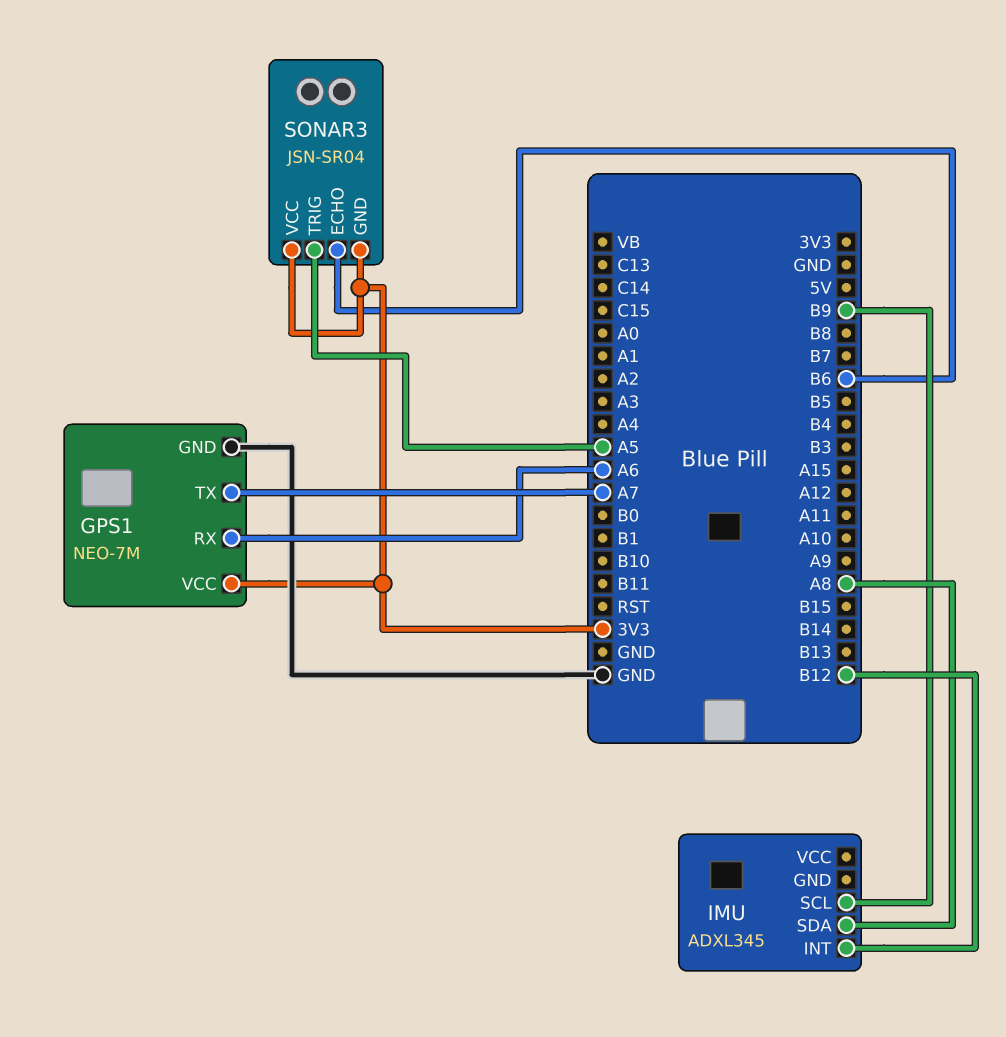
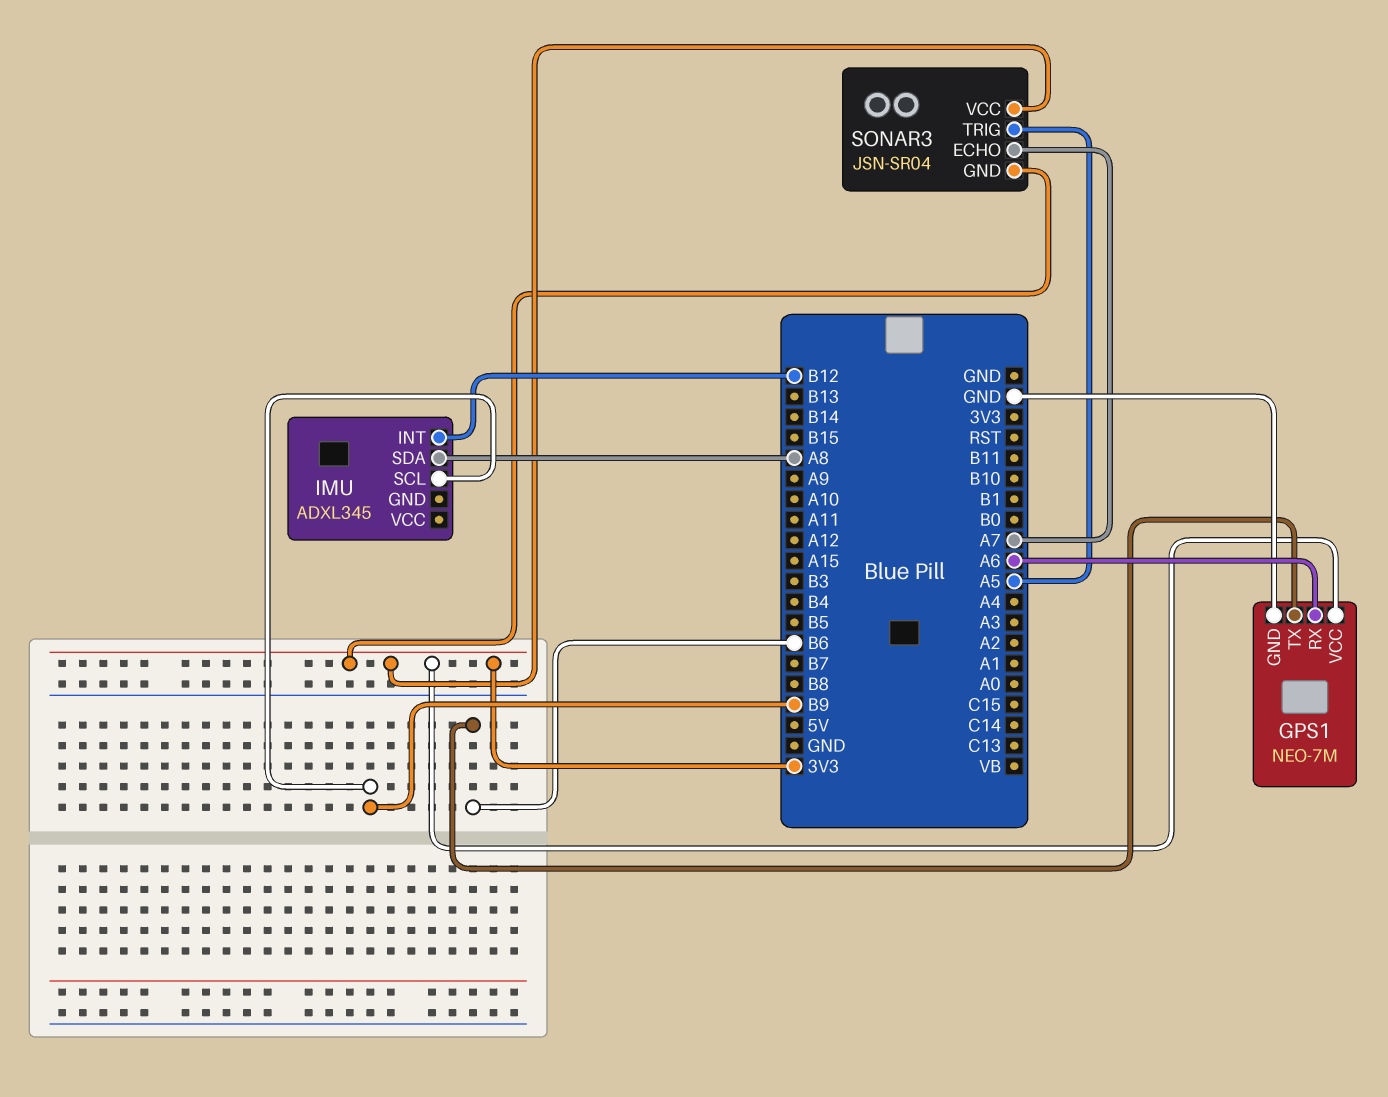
GPS1 pin TX: A7 -> B6
SONAR3 pin ECHO: B6 -> A7

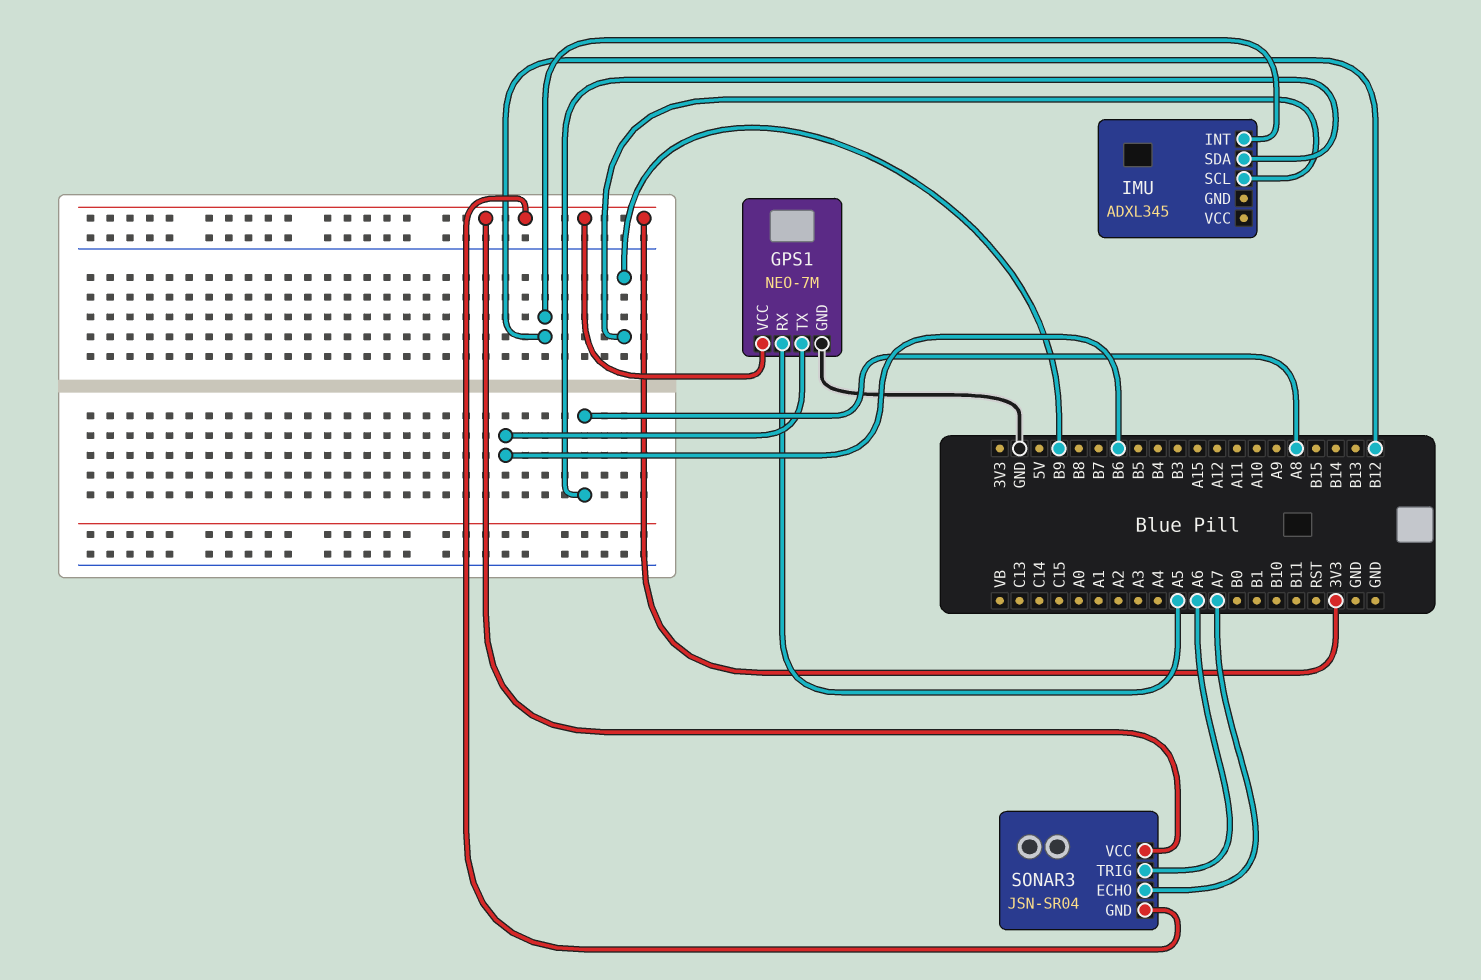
GPS1 pin RX: A6 -> A5
SONAR3 pin TRIG: A5 -> A6

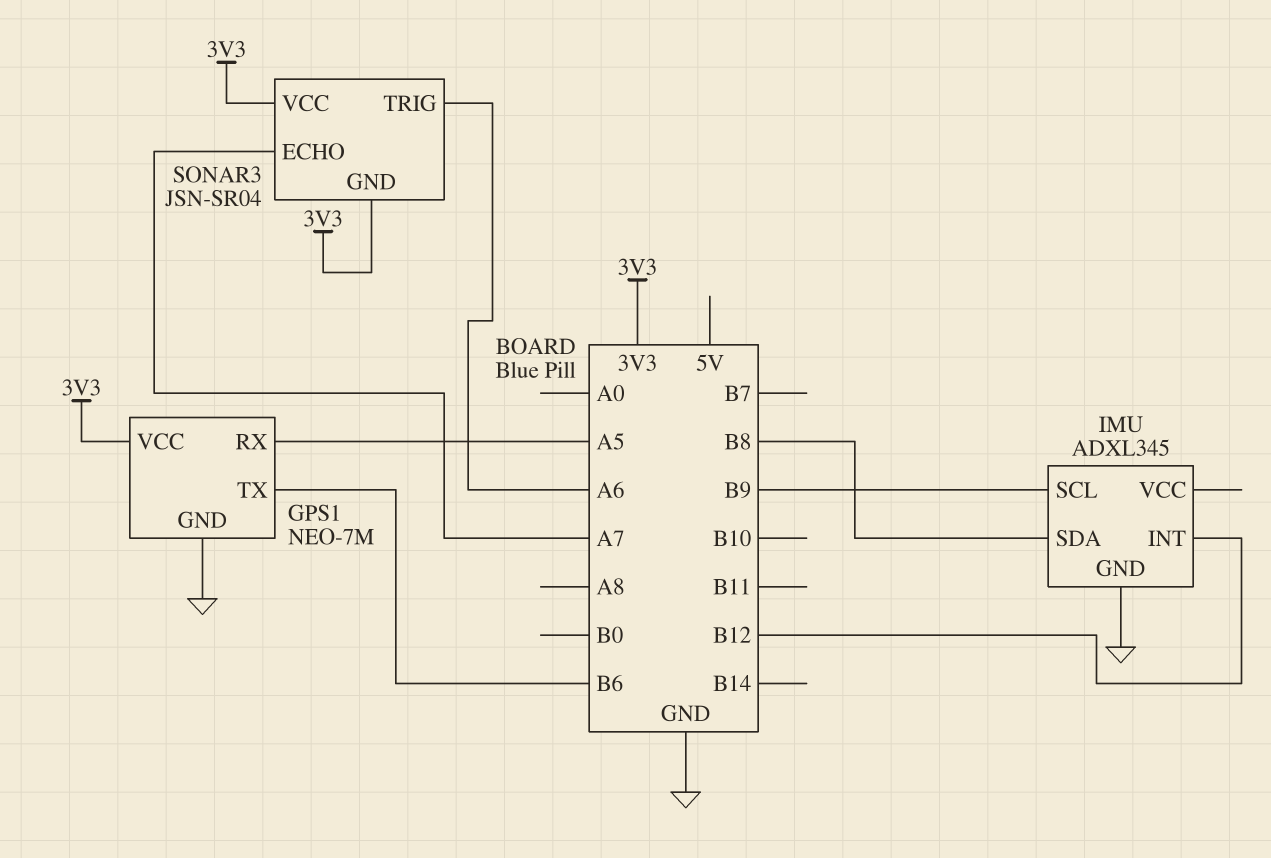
IMU pin GND: none -> GND
IMU pin SDA: A8 -> B8

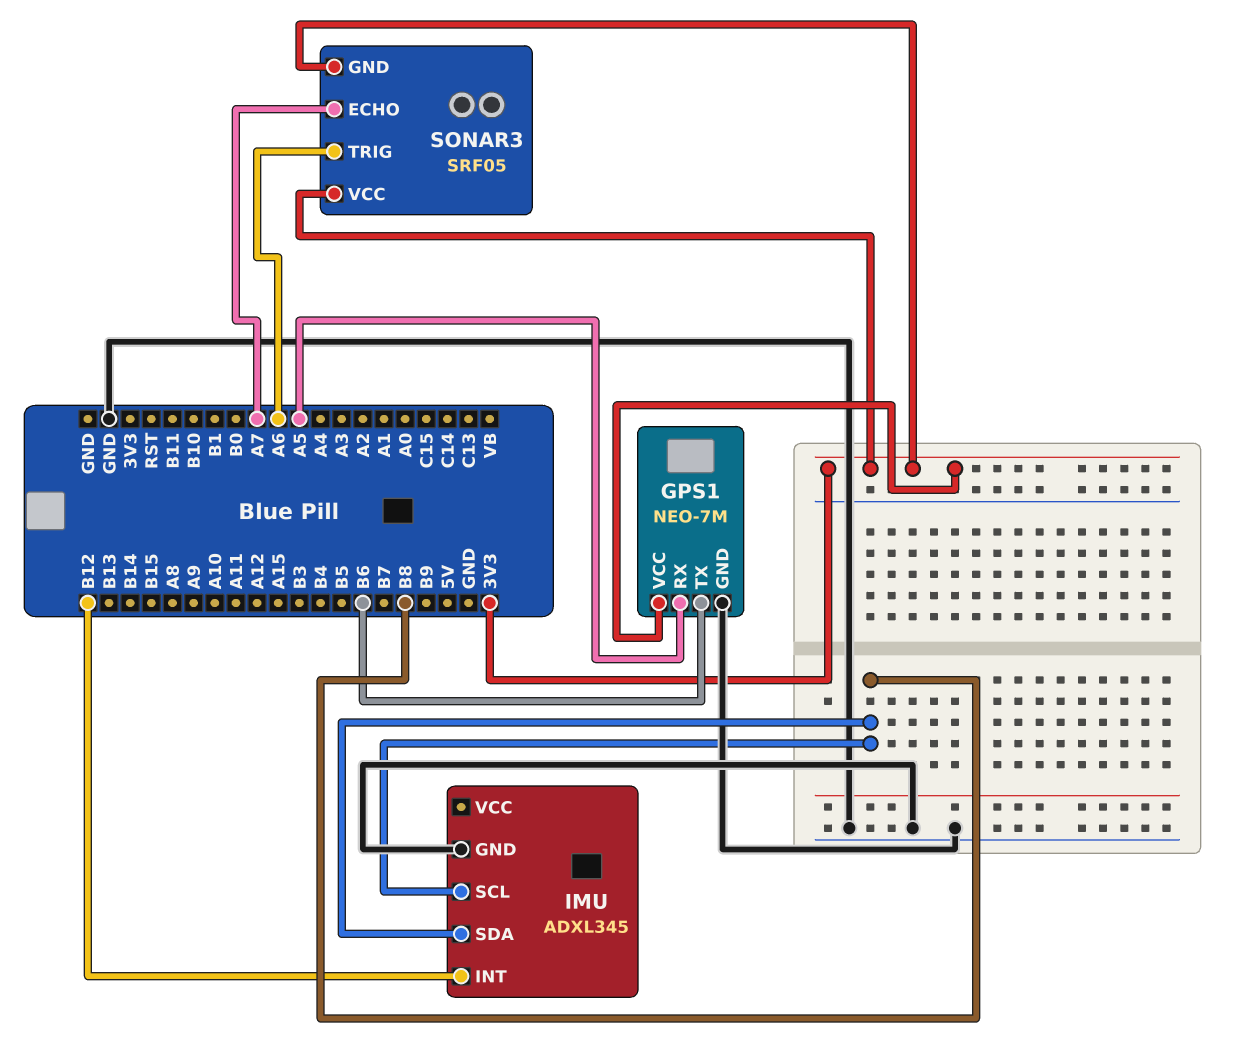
IMU pin SCL: B9 -> B8
SONAR3: JSN-SR04 -> SRF05

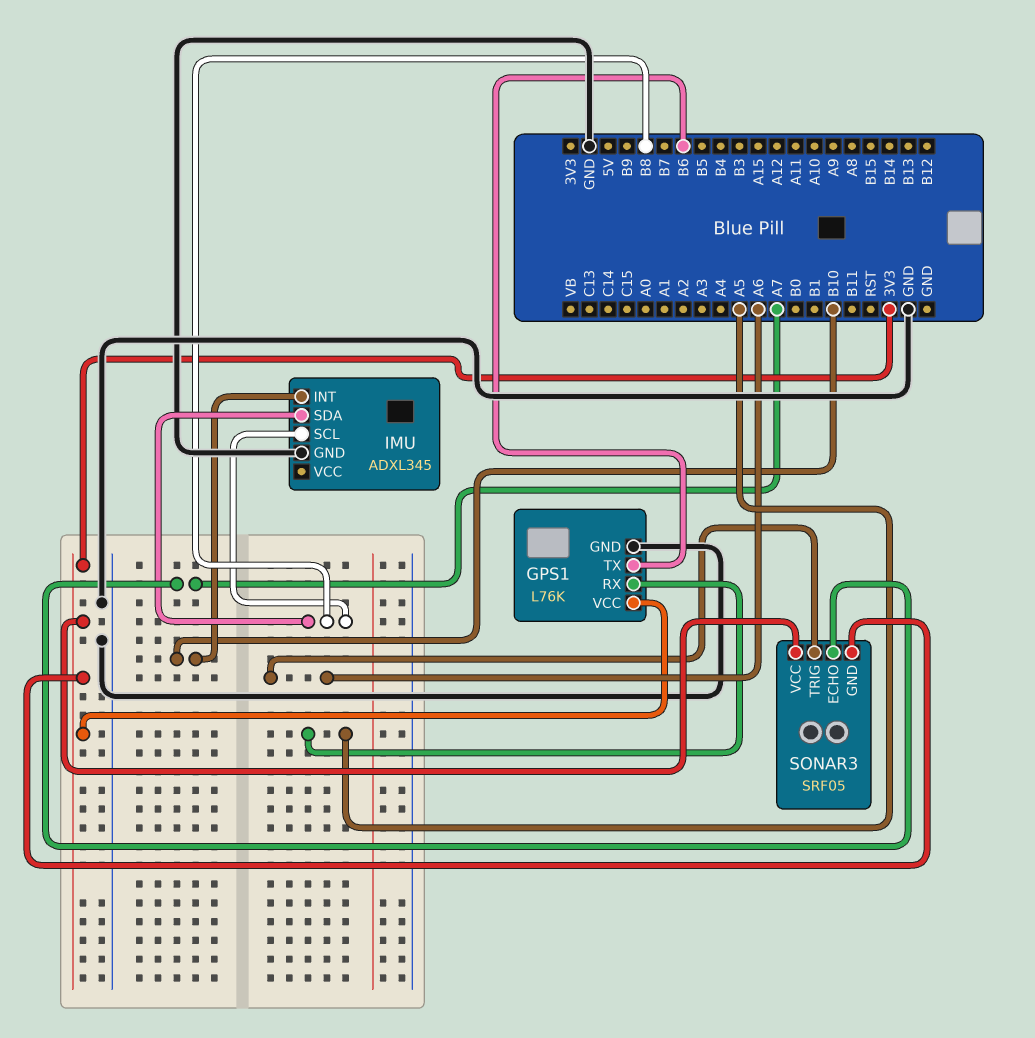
GPS1: NEO-7M -> L76K
IMU pin INT: B12 -> B10

